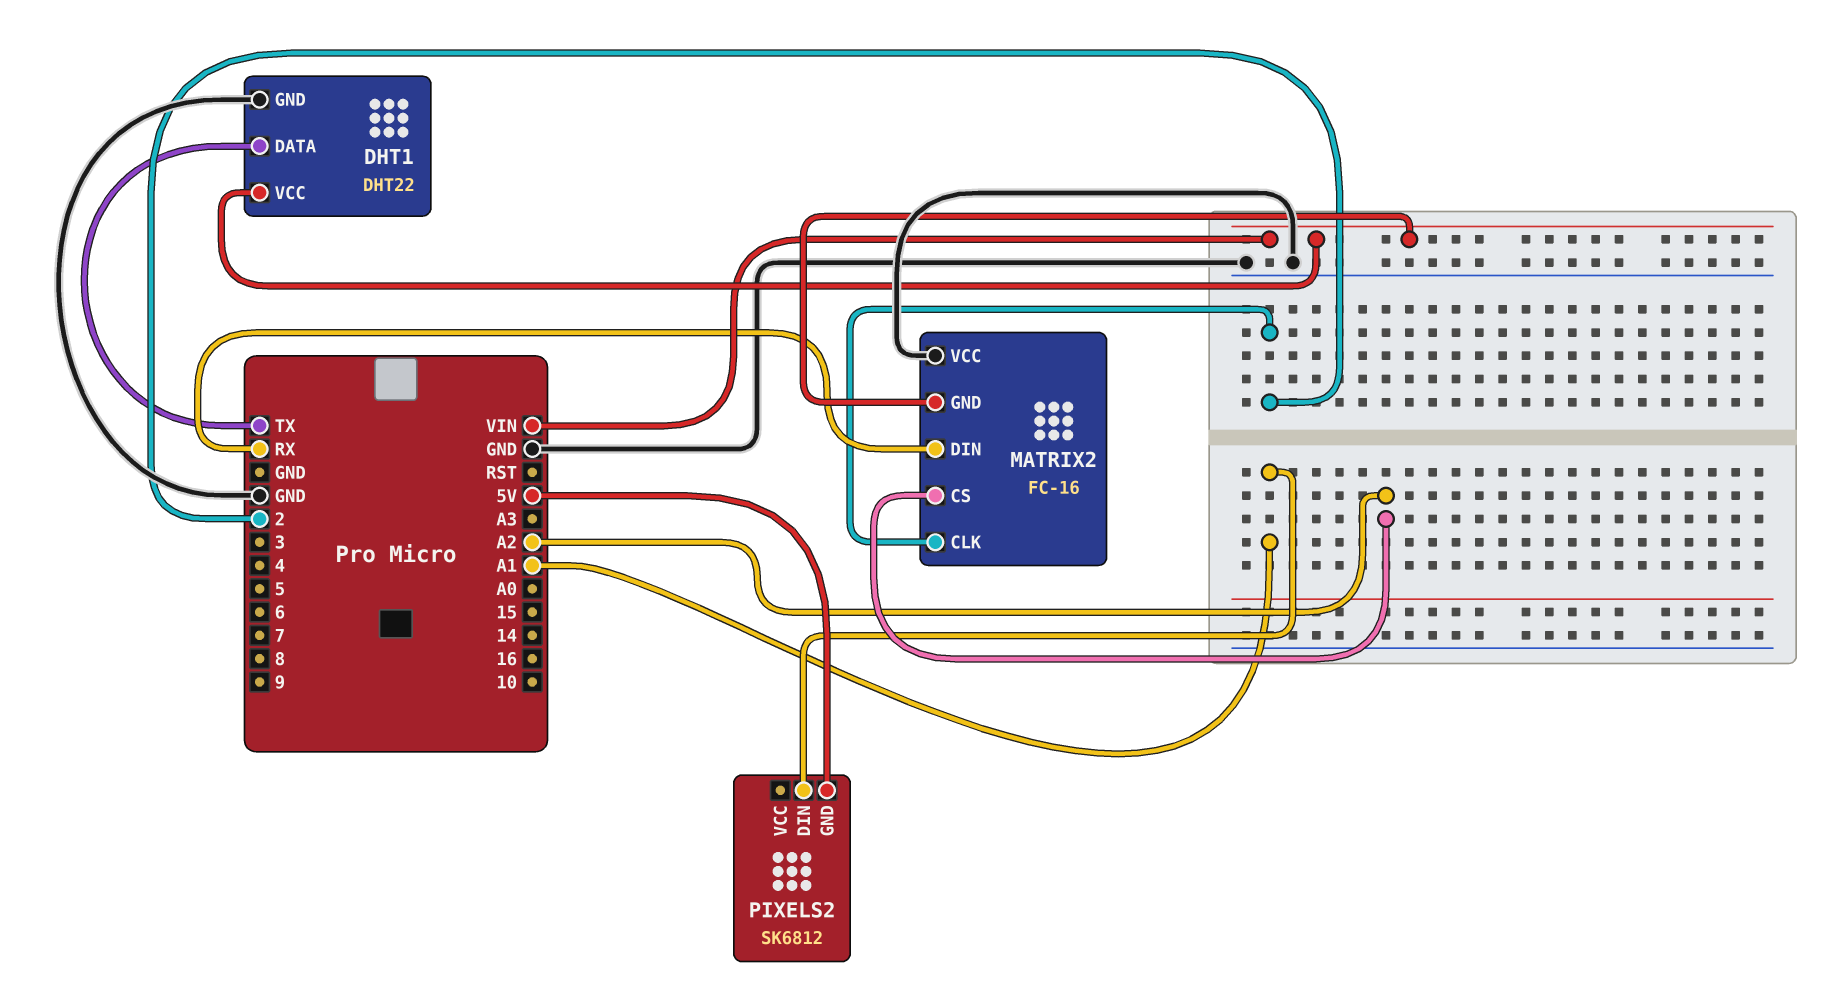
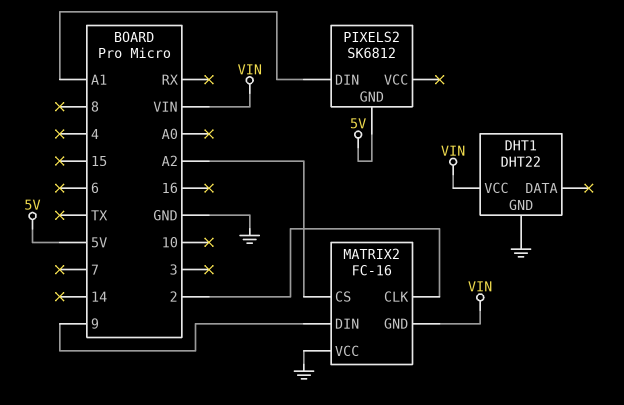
DHT1 pin DATA: TX -> none
MATRIX2 pin DIN: RX -> 9

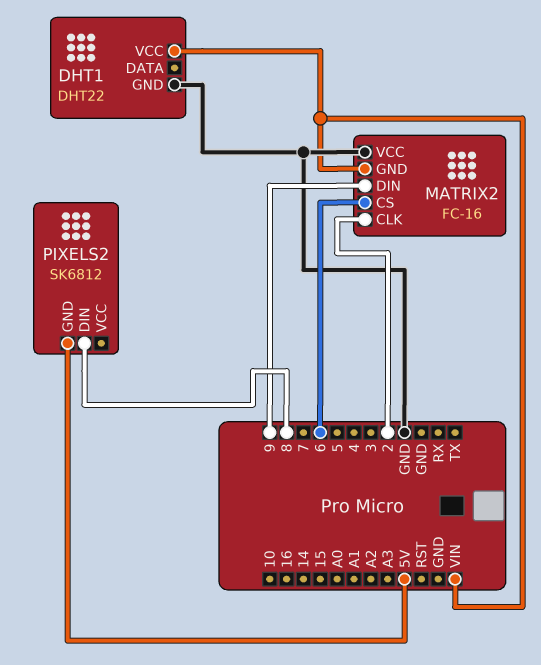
MATRIX2 pin CS: A2 -> 6
PIXELS2 pin DIN: A1 -> 8

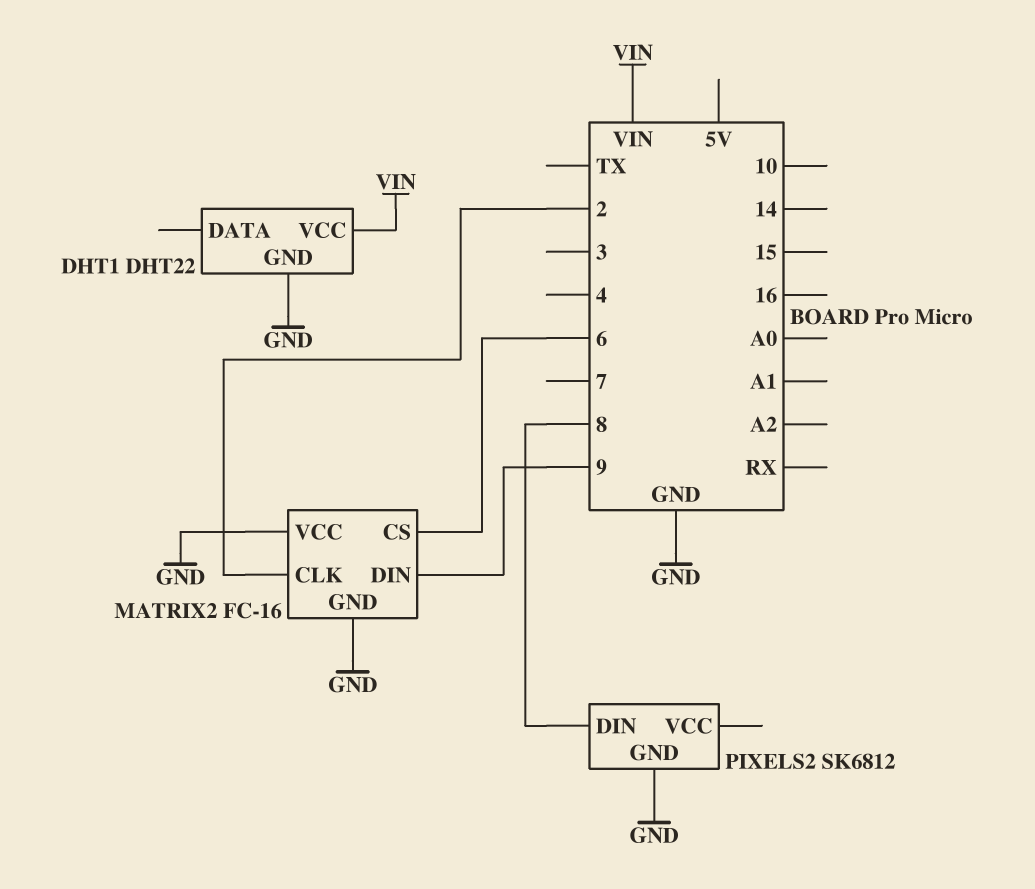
MATRIX2 pin GND: VIN -> GND
PIXELS2 pin GND: 5V -> GND

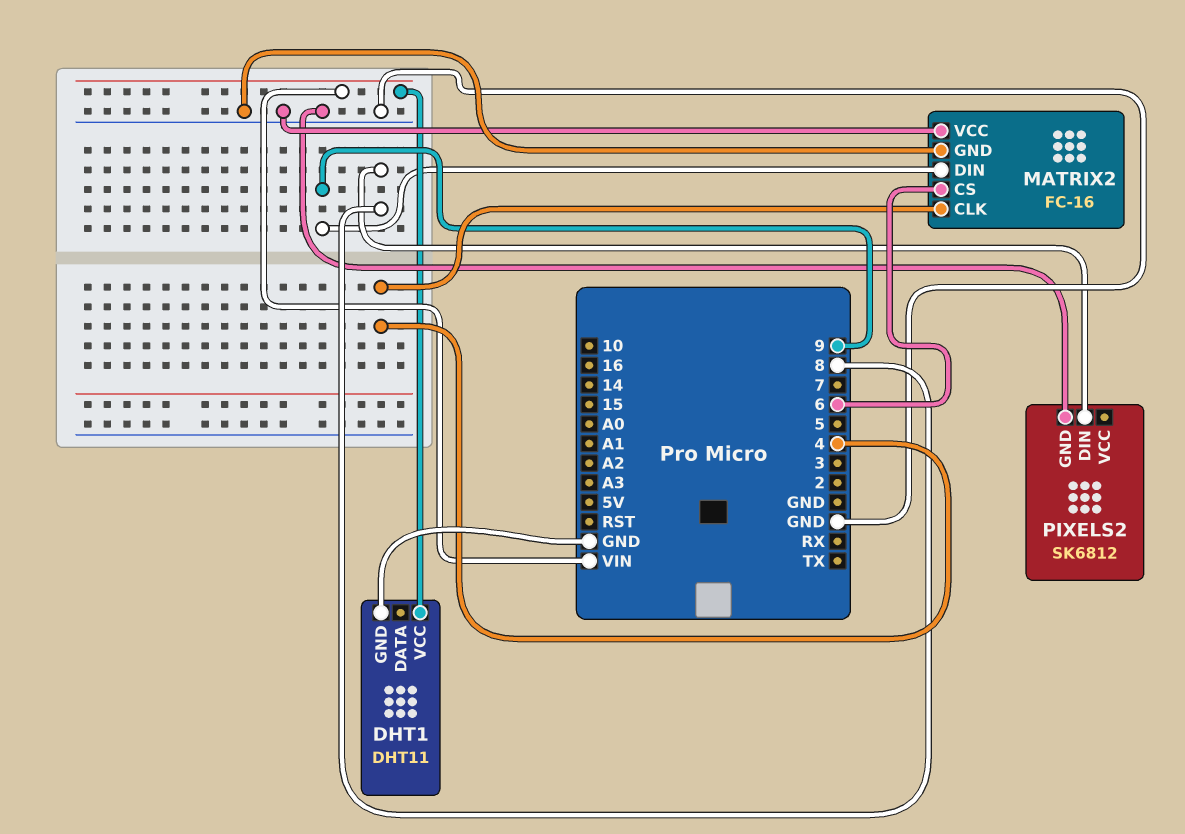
DHT1: DHT22 -> DHT11
MATRIX2 pin CLK: 2 -> 4

